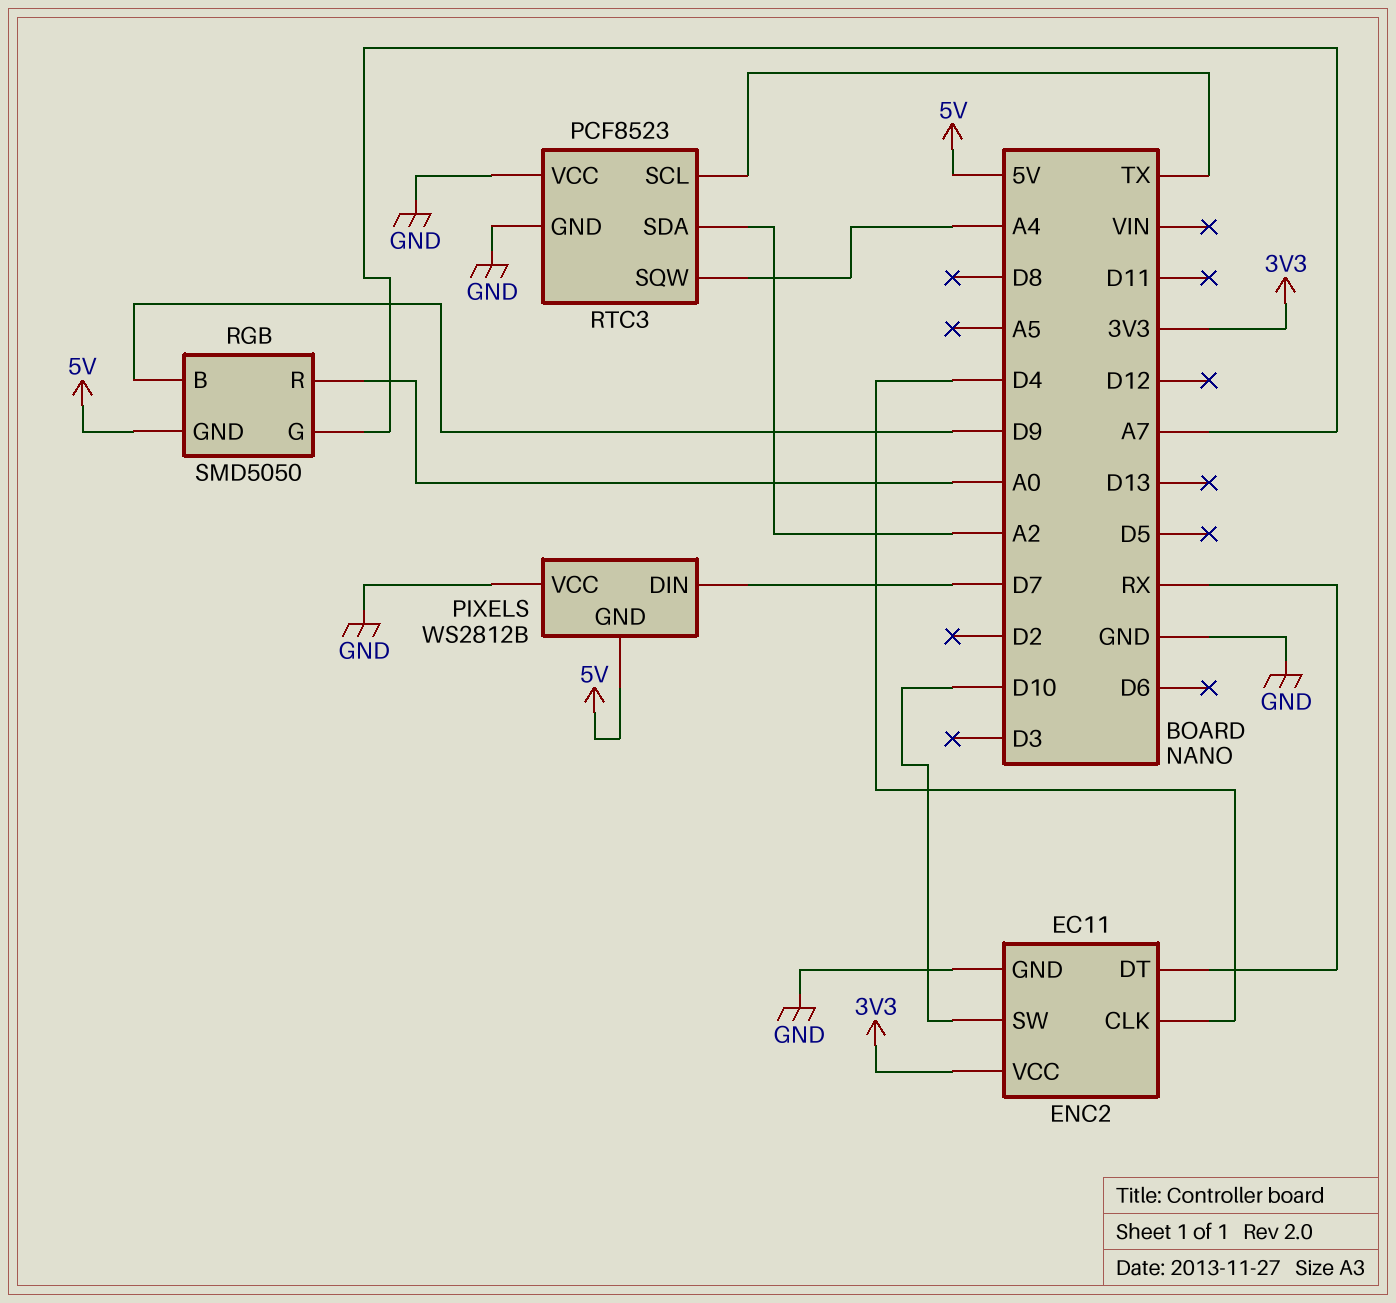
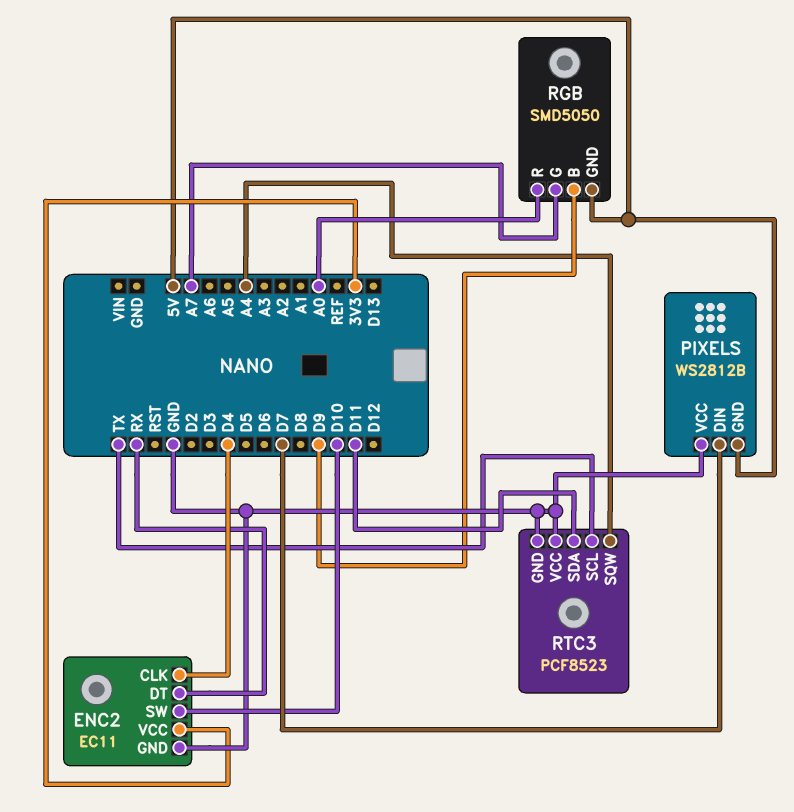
RTC3 pin SDA: A2 -> D11

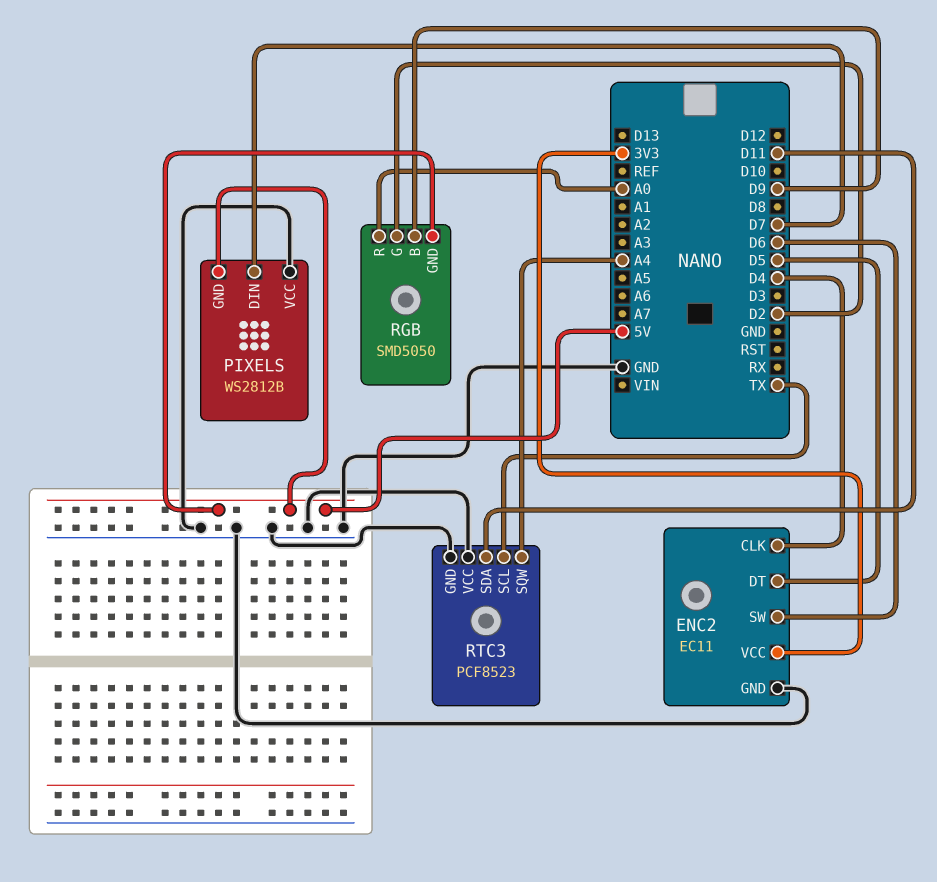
ENC2 pin DT: RX -> D5
ENC2 pin SW: D10 -> D6
RGB pin G: A7 -> D2

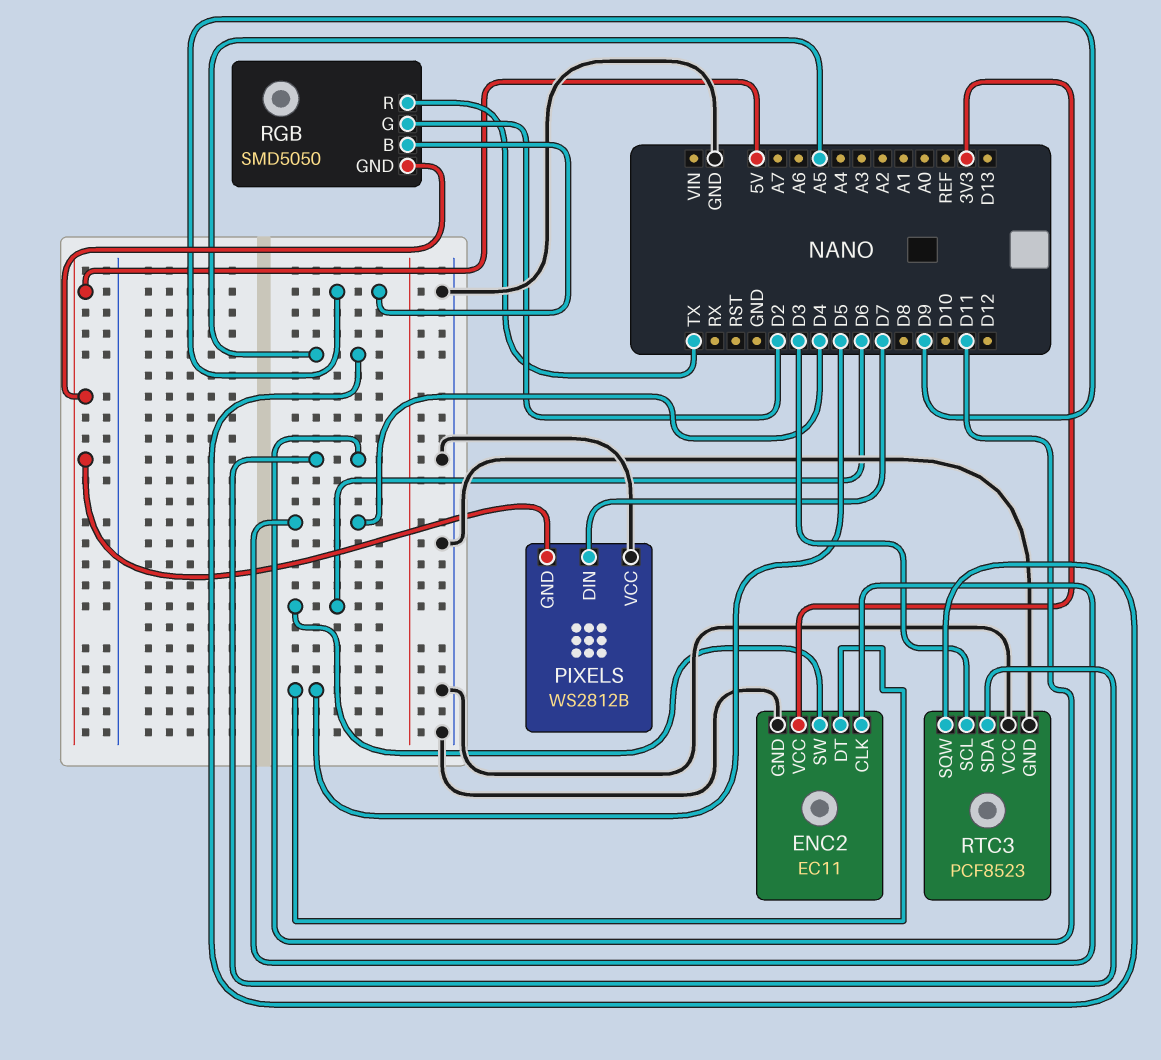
RGB pin R: A0 -> TX
RTC3 pin SCL: TX -> D3
RTC3 pin SQW: A4 -> A5

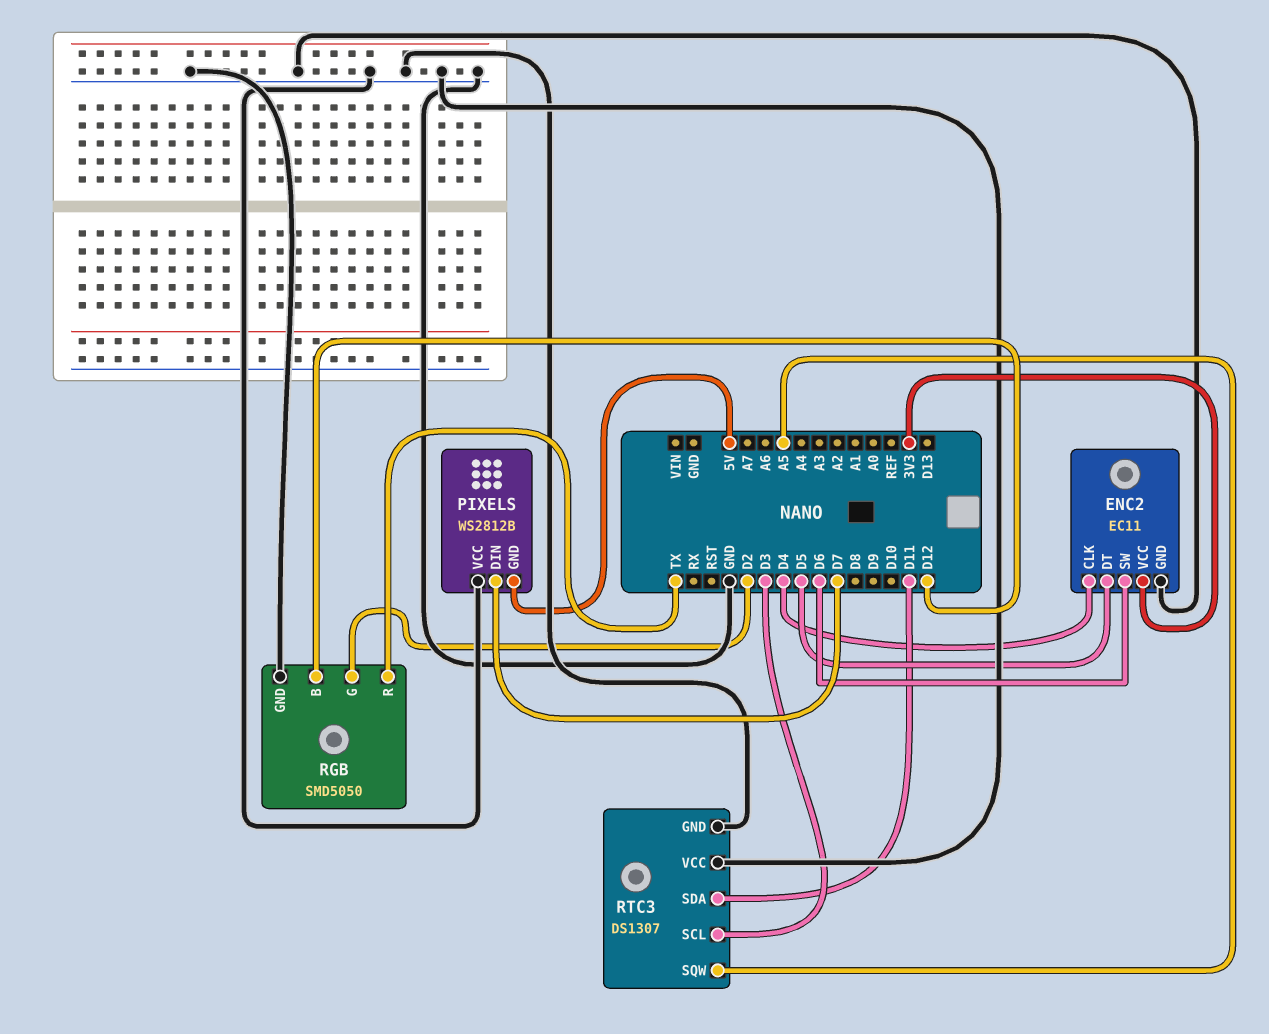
RGB pin B: D9 -> D12
RGB pin GND: 5V -> GND
RTC3: PCF8523 -> DS1307

